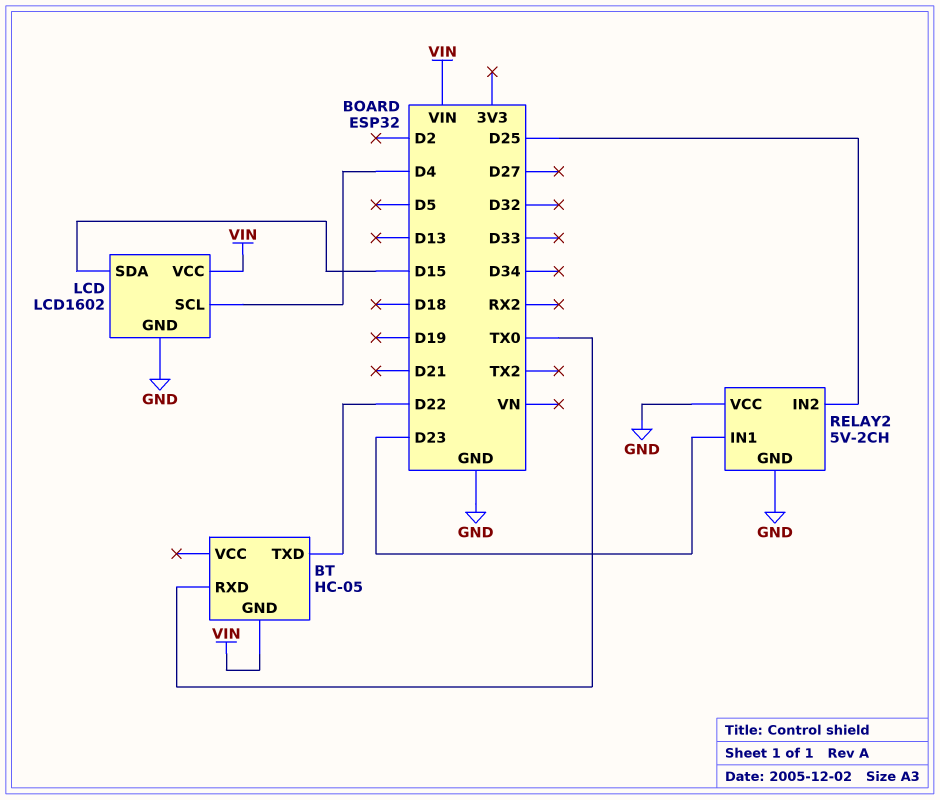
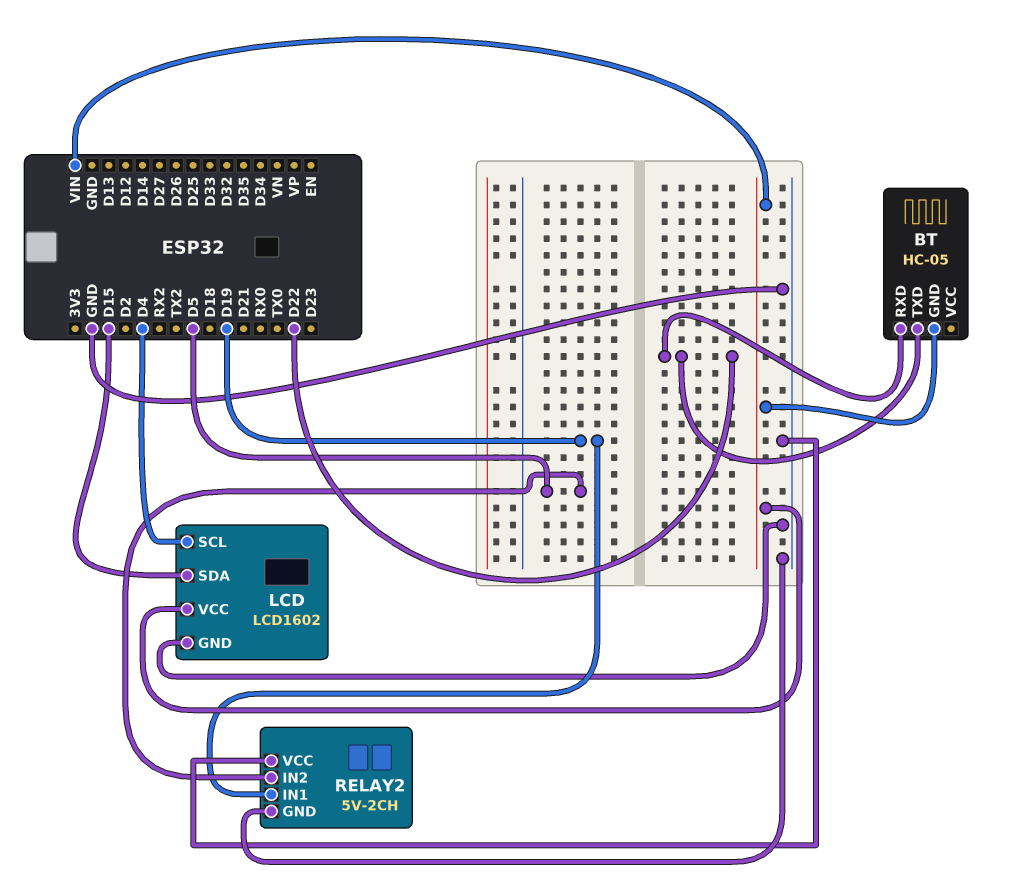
BT pin RXD: TX0 -> D22
RELAY2 pin IN1: D23 -> D19
RELAY2 pin IN2: D25 -> D5

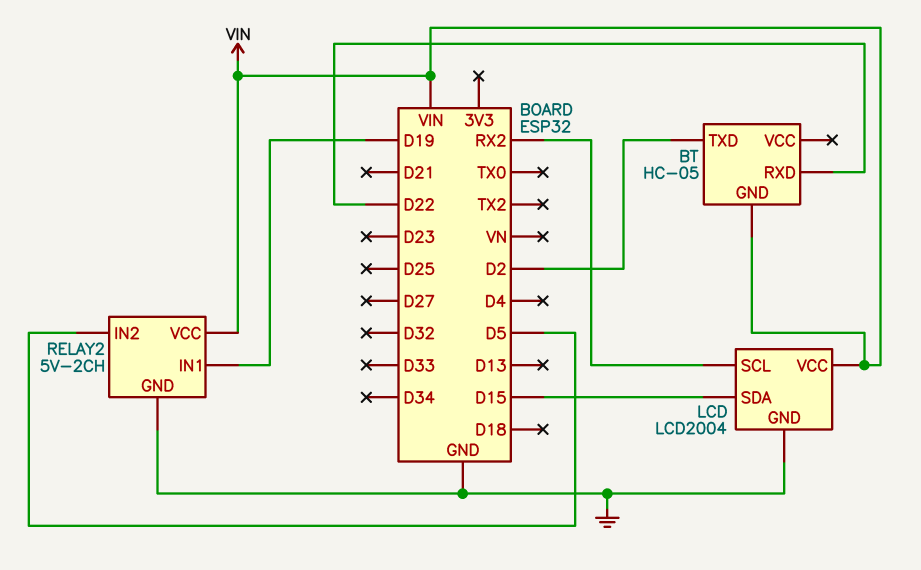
BT pin TXD: D22 -> D2
LCD: LCD1602 -> LCD2004
LCD pin SCL: D4 -> RX2
RELAY2 pin VCC: GND -> VIN

